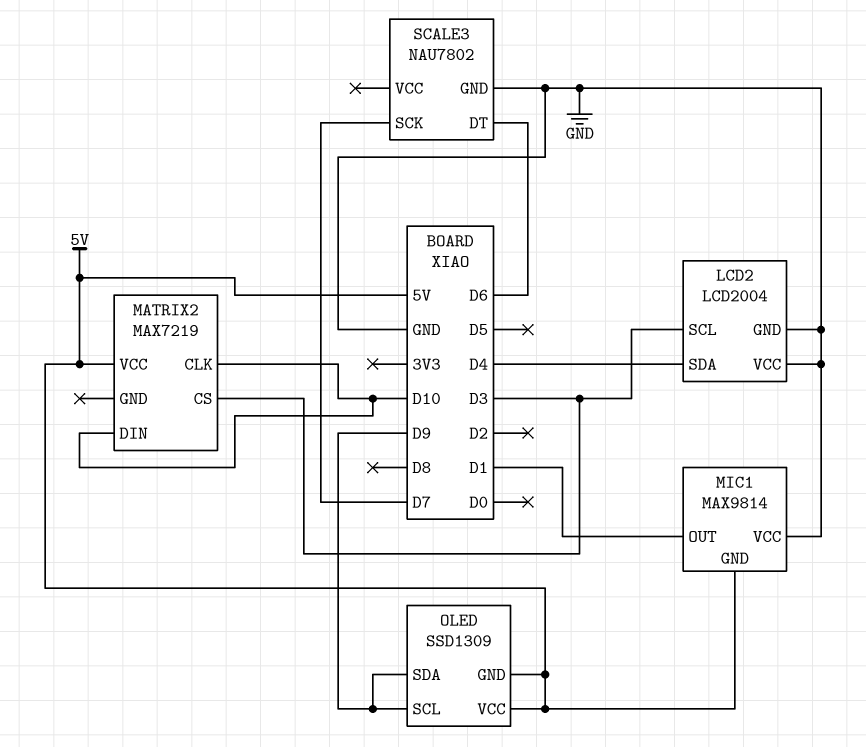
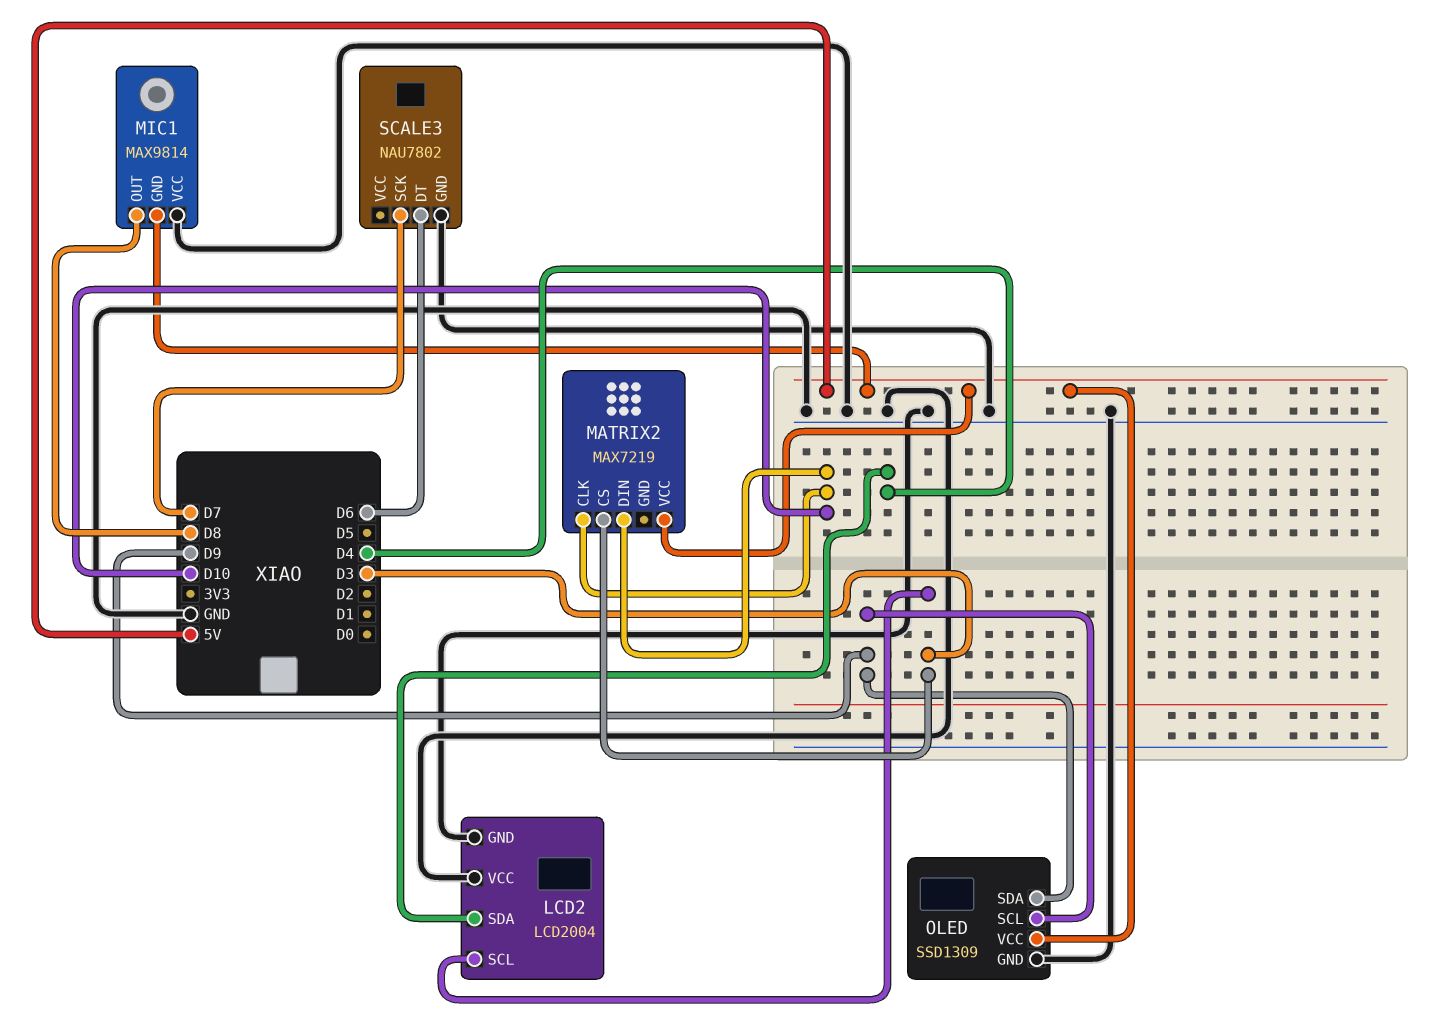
MIC1 pin OUT: D1 -> D8
OLED pin GND: 5V -> GND

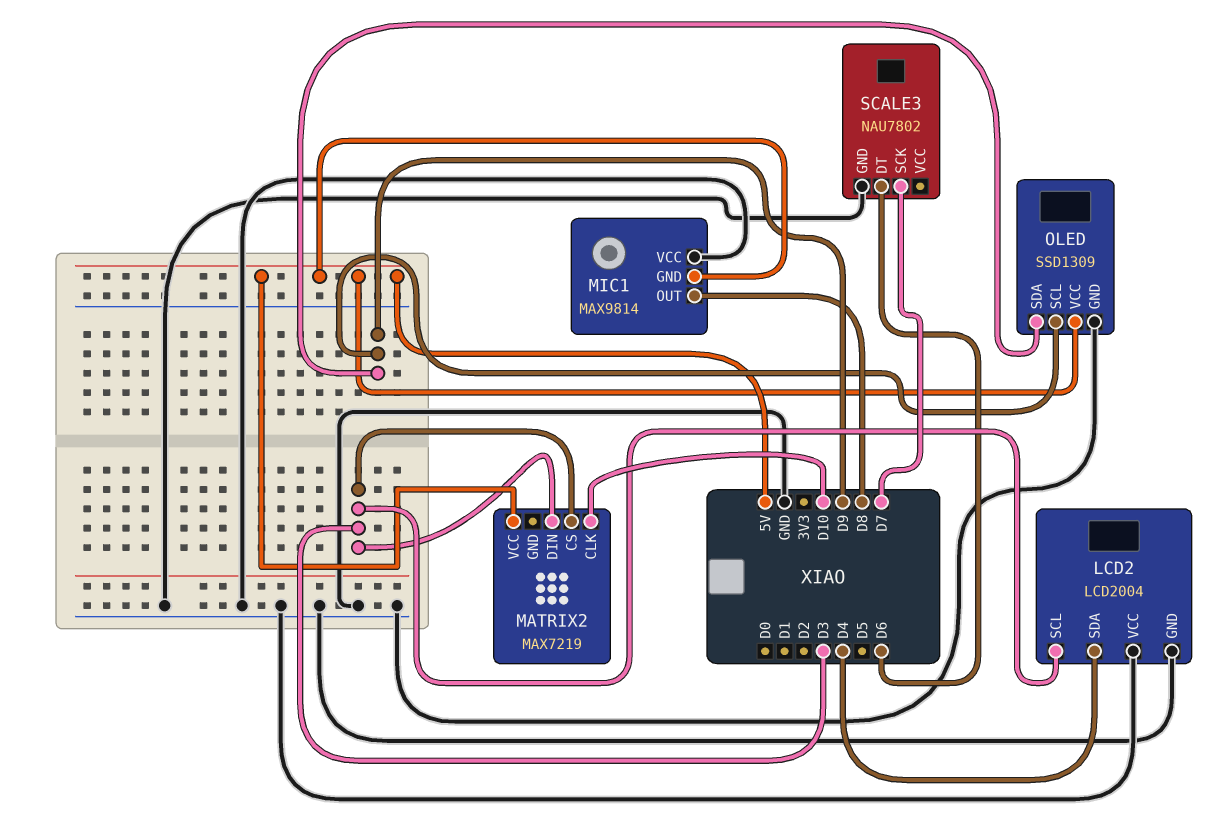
MATRIX2 pin DIN: D10 -> D3

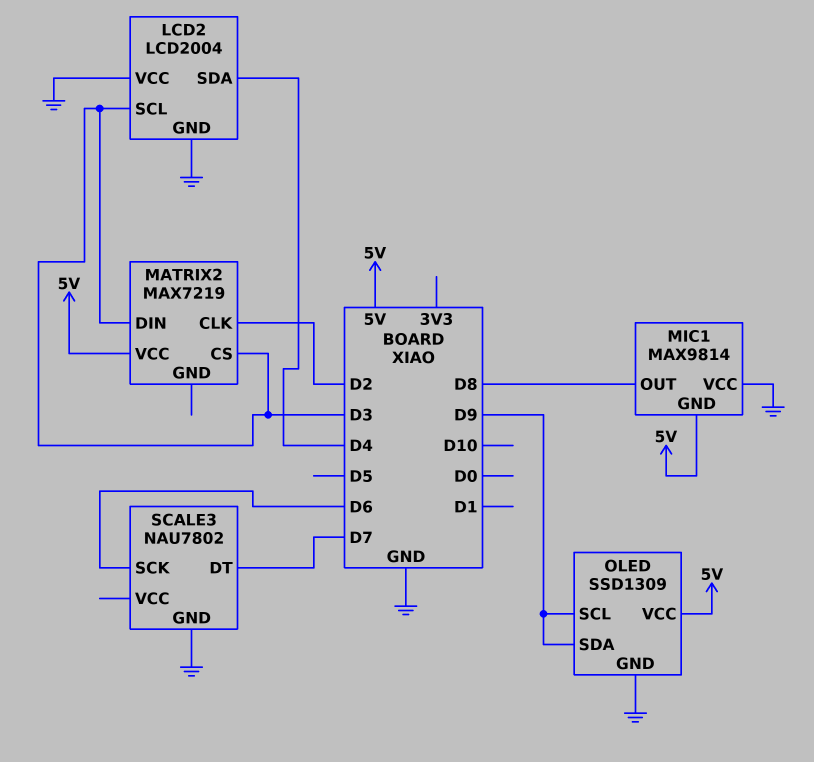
MATRIX2 pin CLK: D10 -> D2
SCALE3 pin DT: D6 -> D7
SCALE3 pin SCK: D7 -> D6

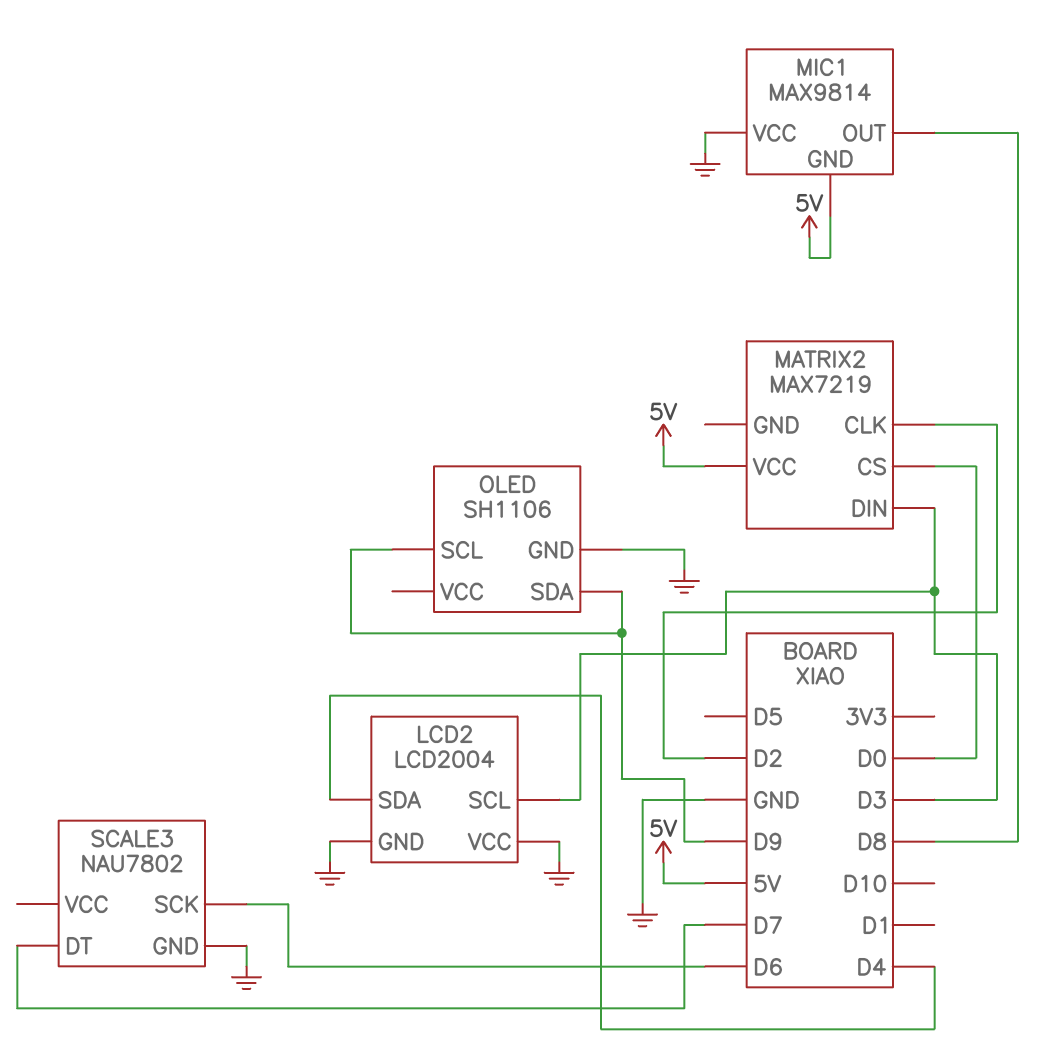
MATRIX2 pin CS: D3 -> D0
OLED: SSD1309 -> SH1106
OLED pin VCC: 5V -> none

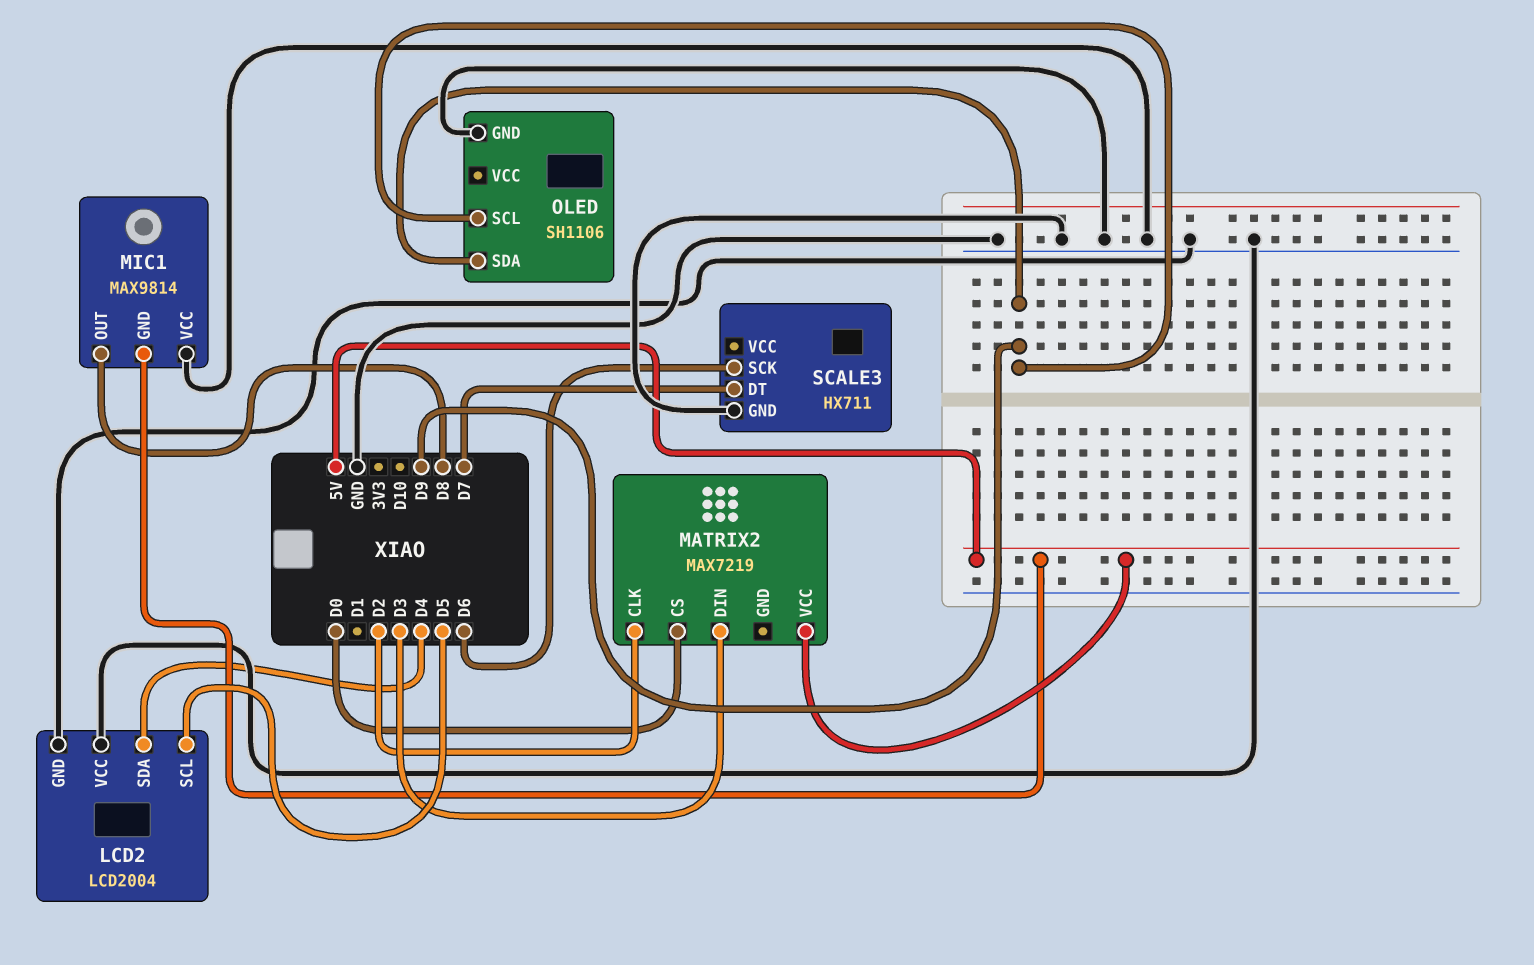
LCD2 pin SCL: D3 -> D5
SCALE3: NAU7802 -> HX711

